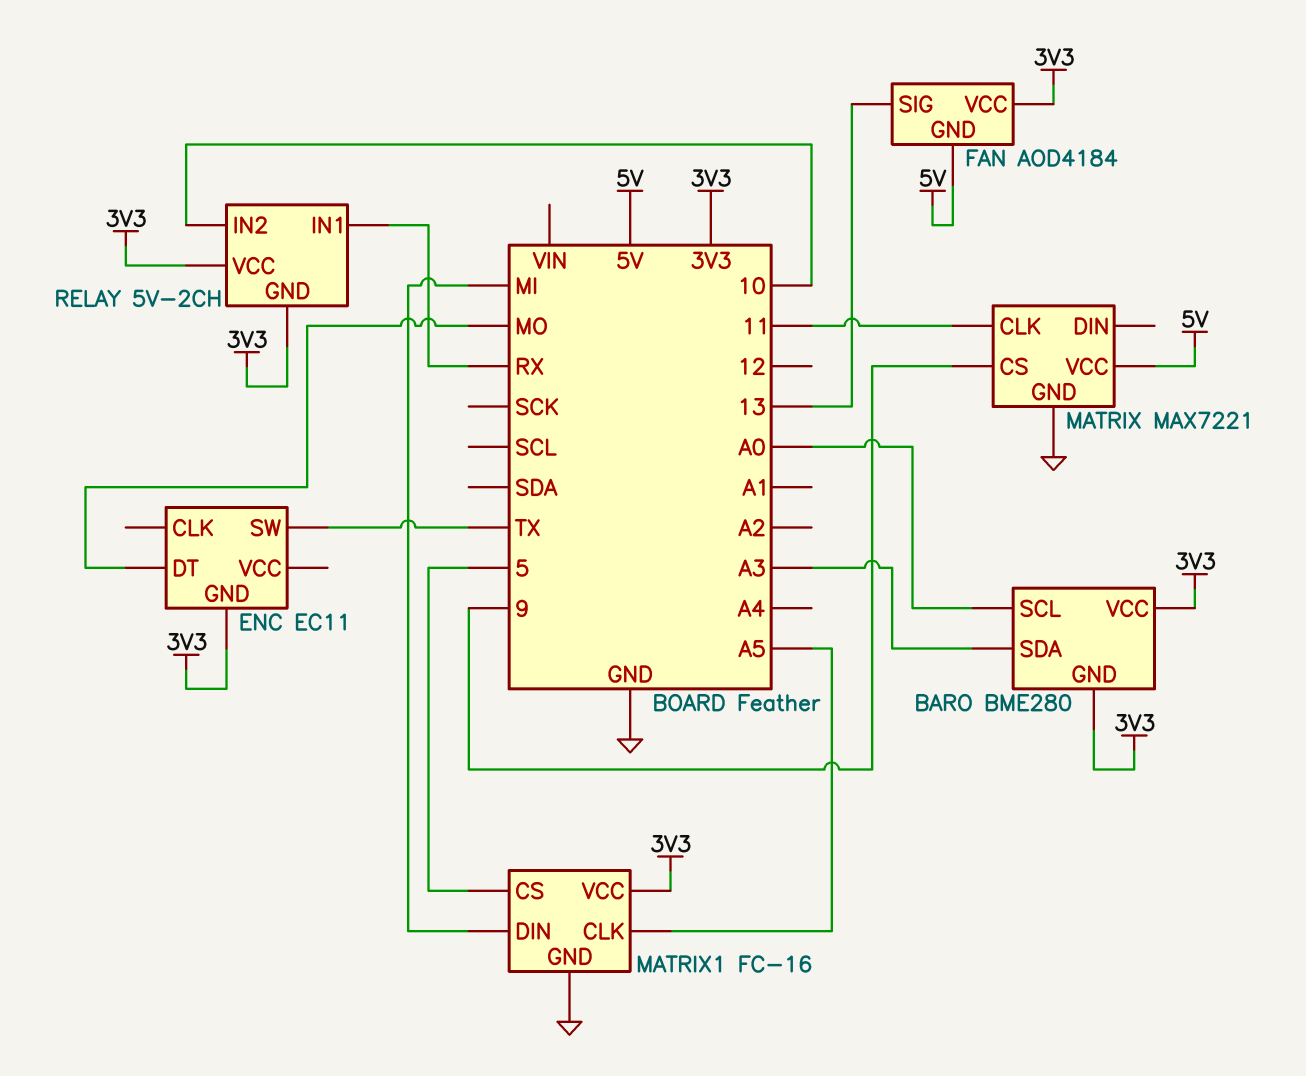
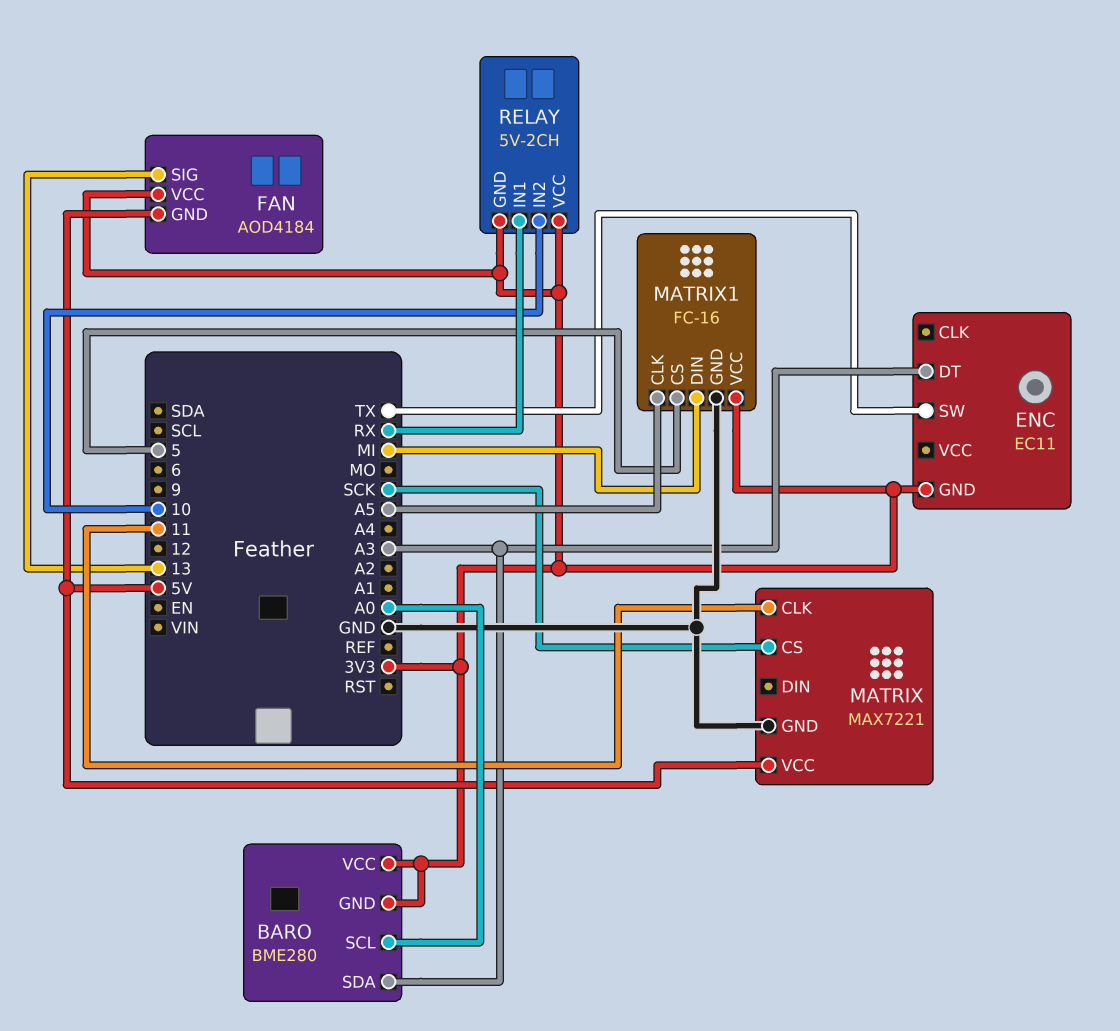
ENC pin DT: MO -> A3
MATRIX pin CS: 9 -> SCK

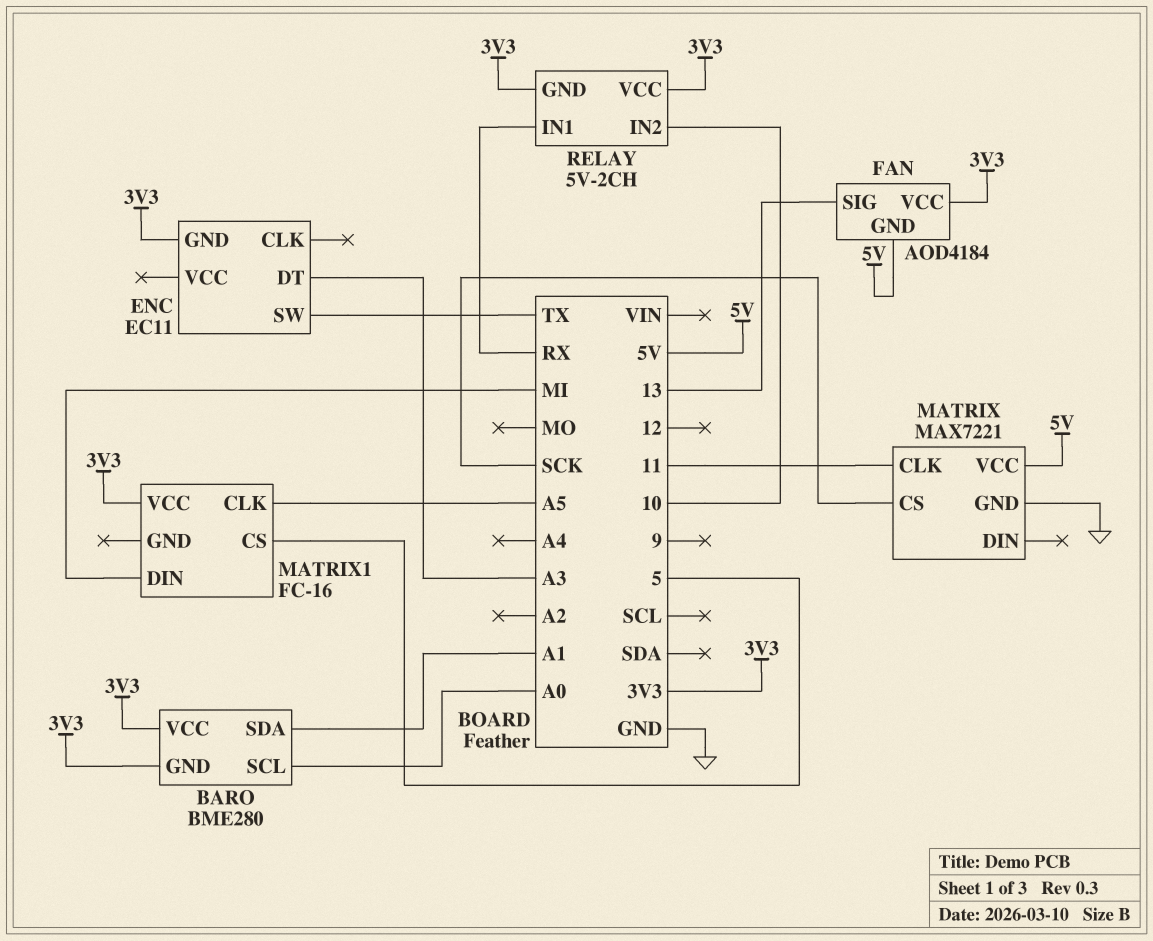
BARO pin SDA: A3 -> A1
MATRIX1 pin GND: GND -> none

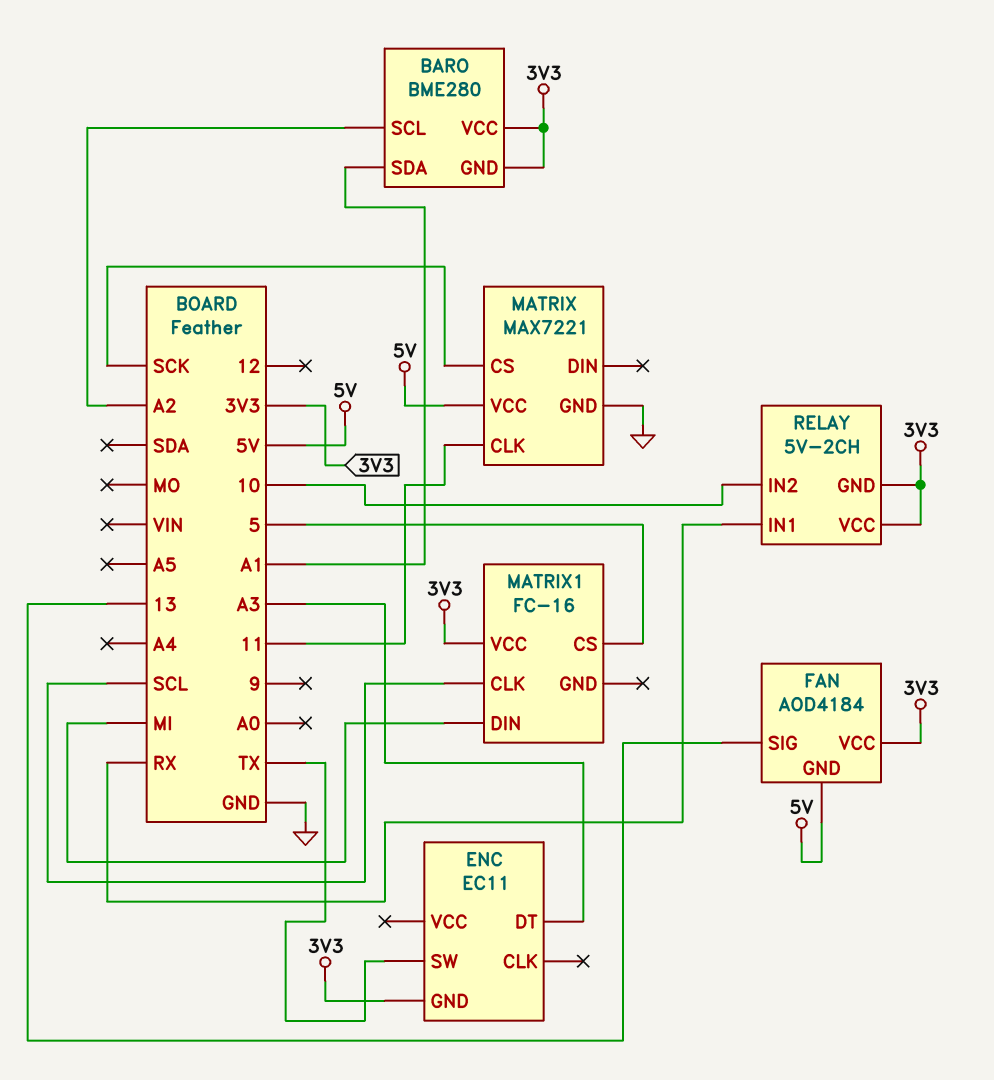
BARO pin SCL: A0 -> A2
MATRIX1 pin CLK: A5 -> SCL

